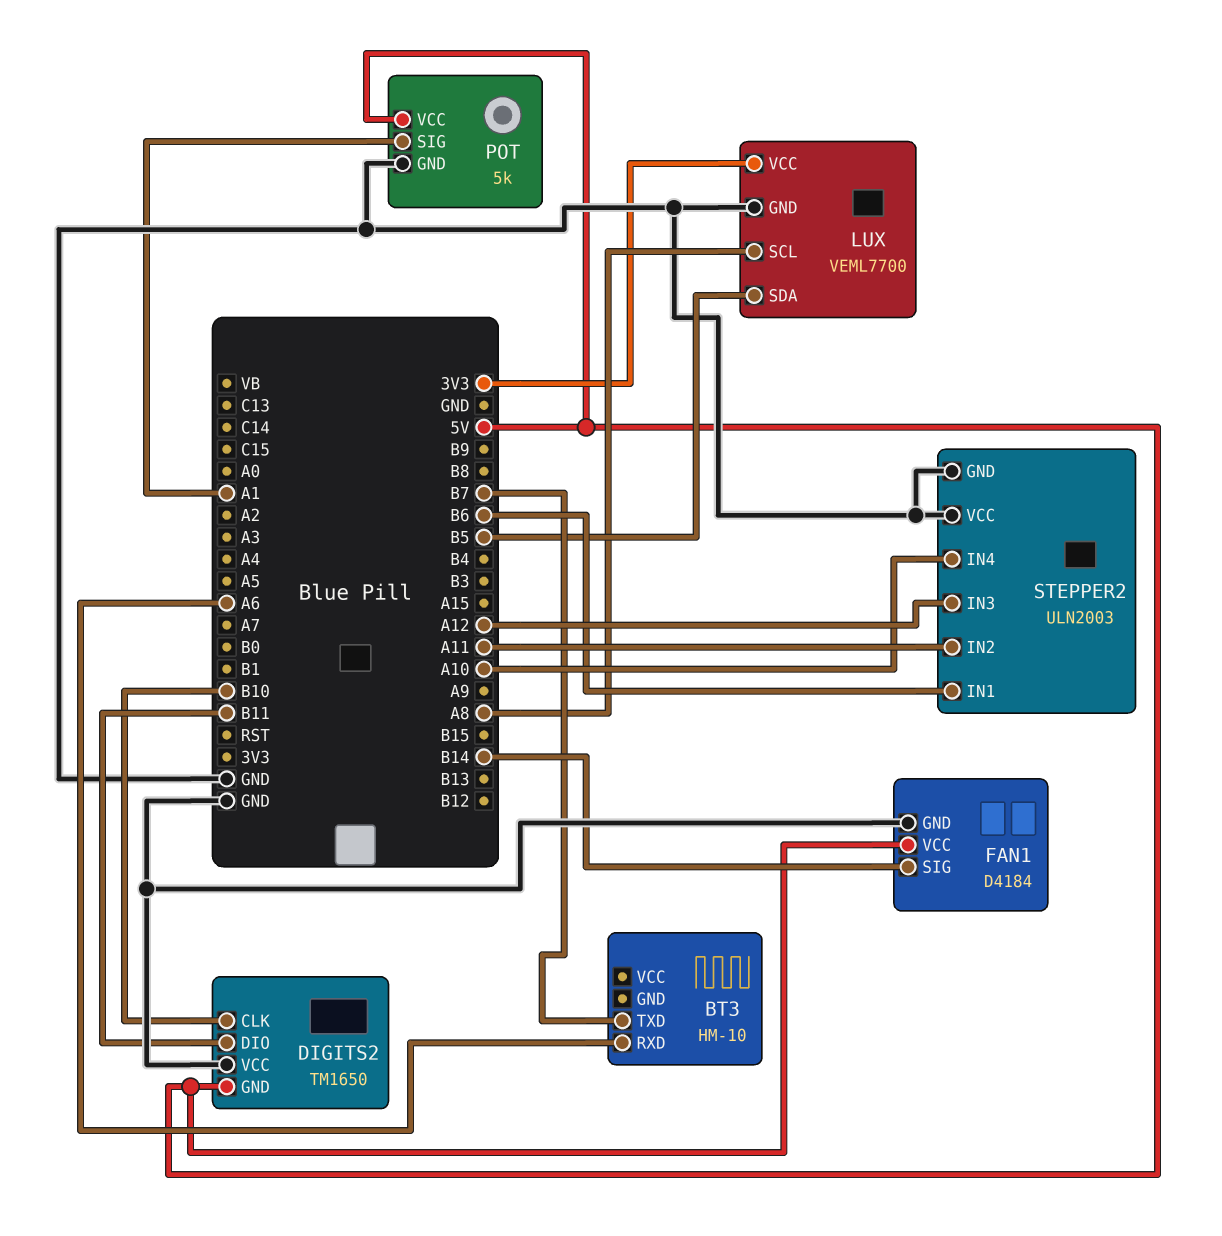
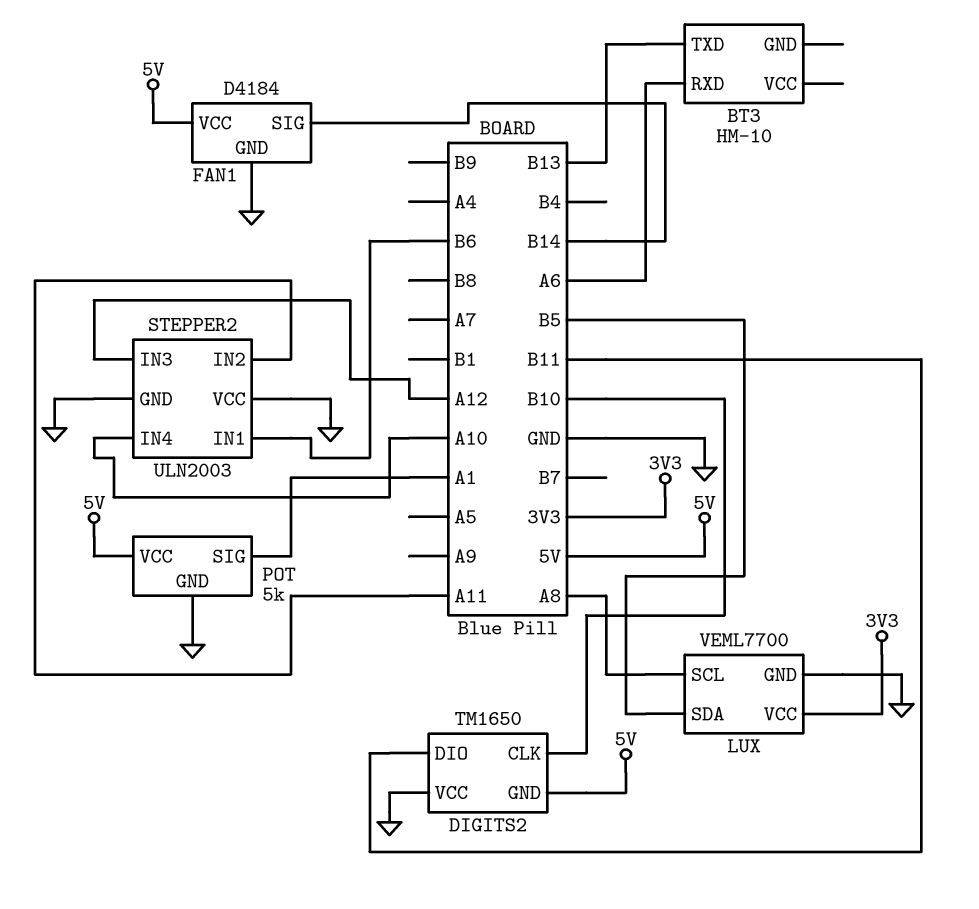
BT3 pin TXD: B7 -> B13

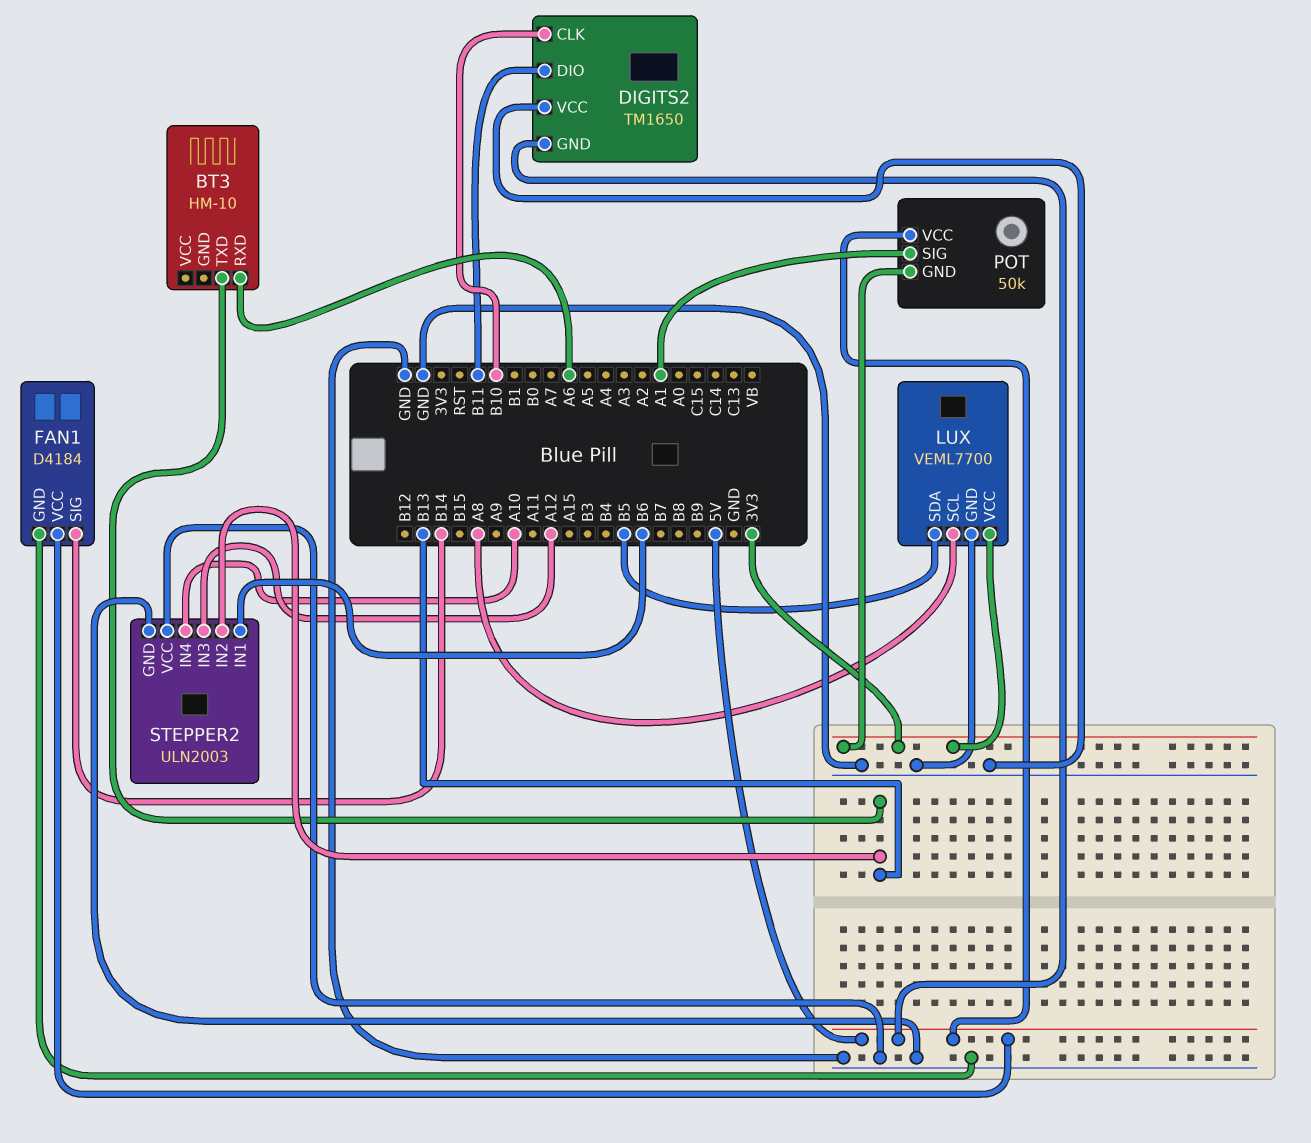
POT: 5k -> 50k
POT pin GND: GND -> 3V3
STEPPER2 pin IN2: A11 -> B13

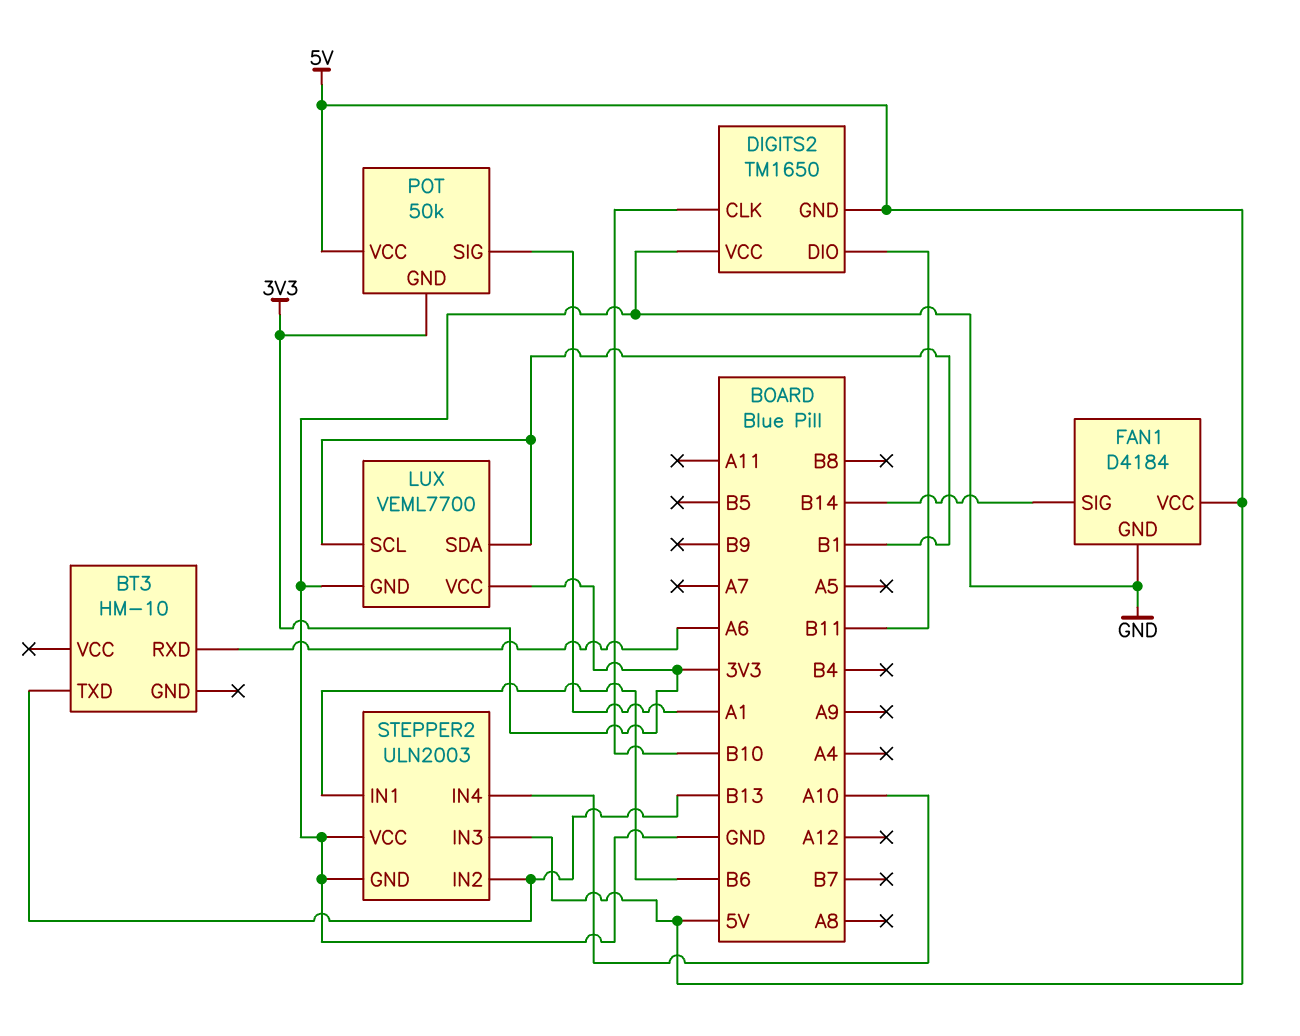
LUX pin SCL: A8 -> B1
LUX pin SDA: B5 -> B1
STEPPER2 pin IN3: A12 -> 5V

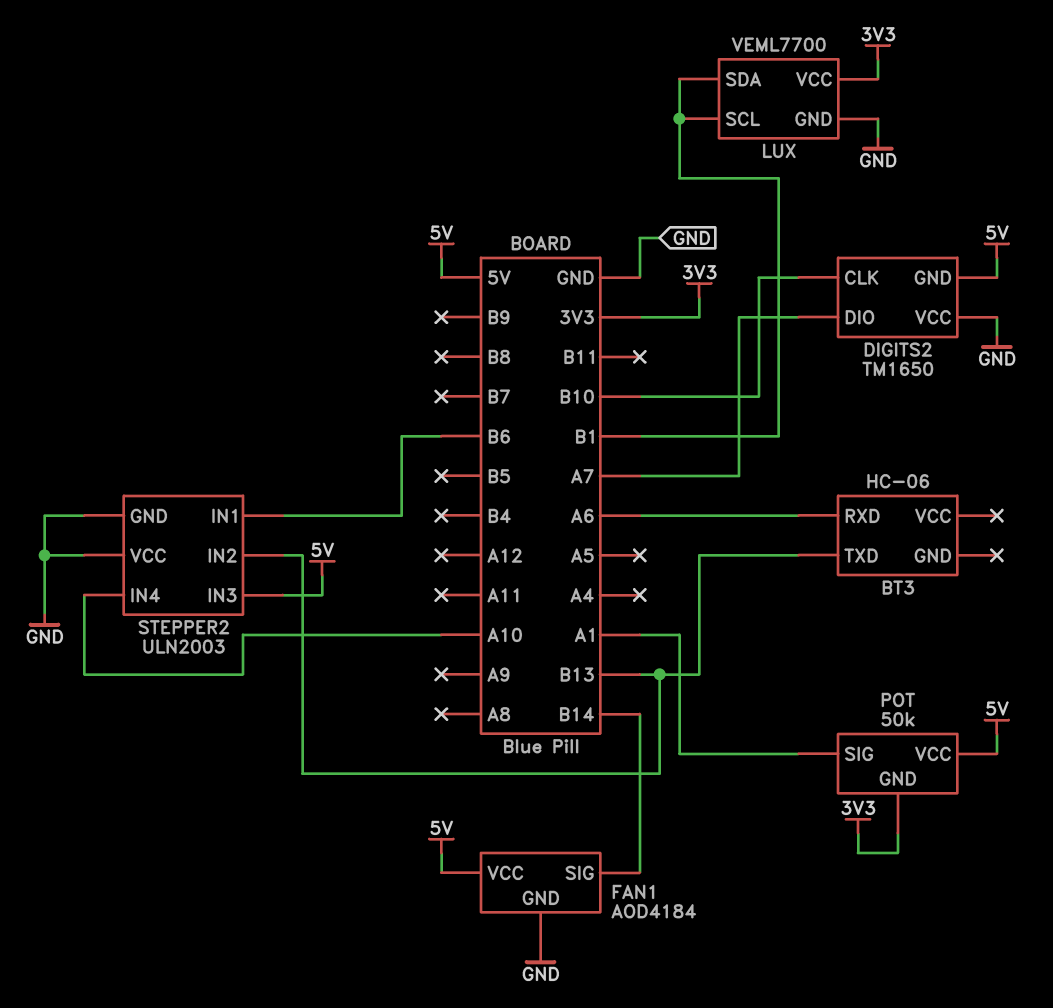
BT3: HM-10 -> HC-06
DIGITS2 pin DIO: B11 -> A7
FAN1: D4184 -> AOD4184

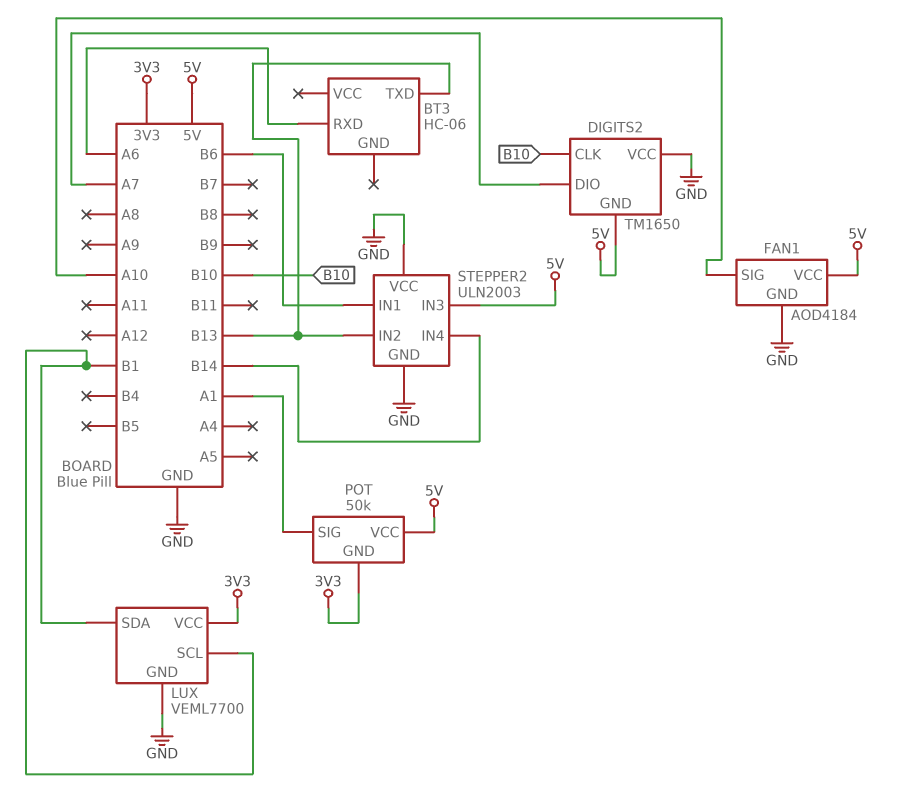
FAN1 pin SIG: B14 -> A10
STEPPER2 pin IN4: A10 -> B14

